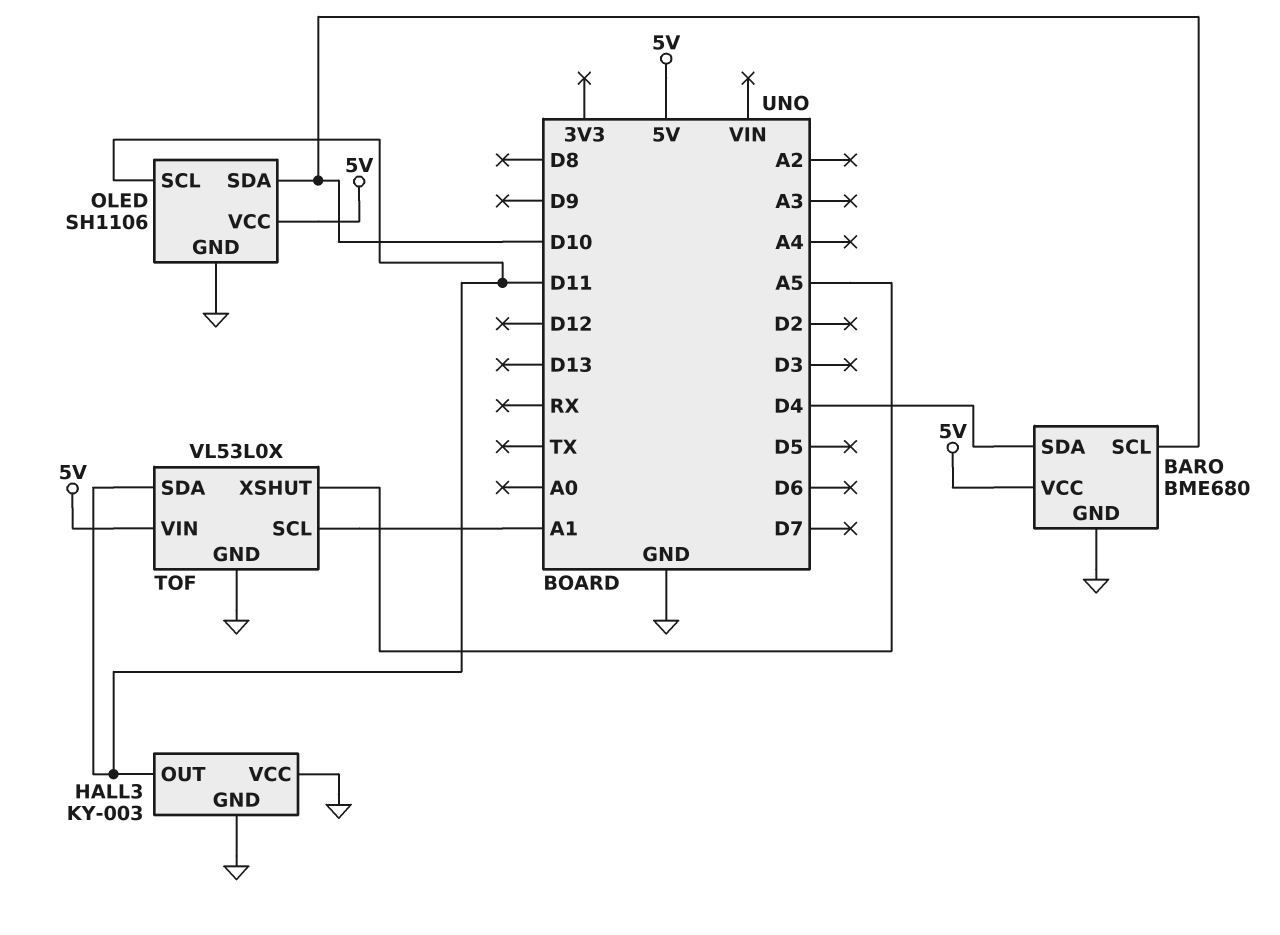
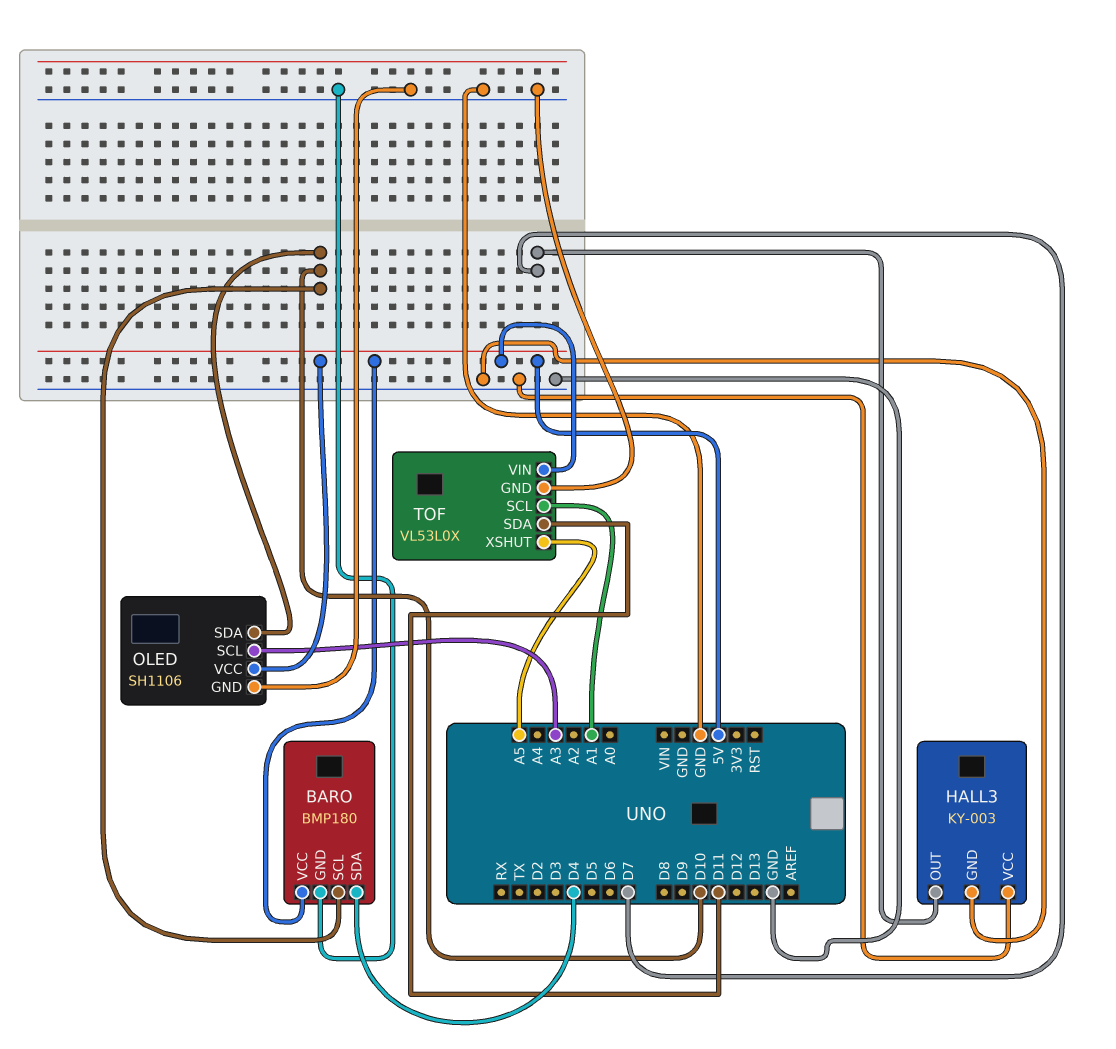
BARO: BME680 -> BMP180
HALL3 pin OUT: D11 -> D7
OLED pin SCL: D11 -> A3

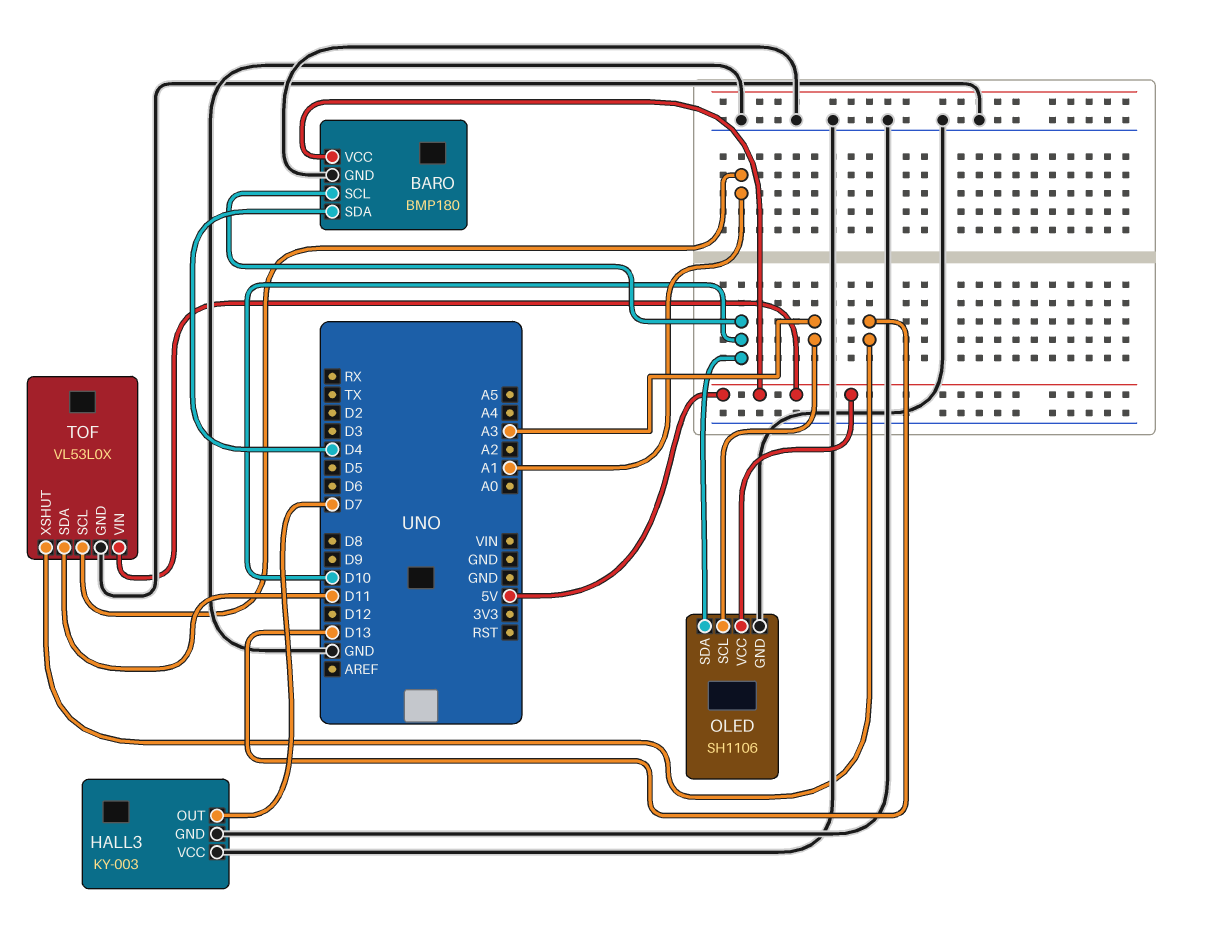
TOF pin XSHUT: A5 -> D13

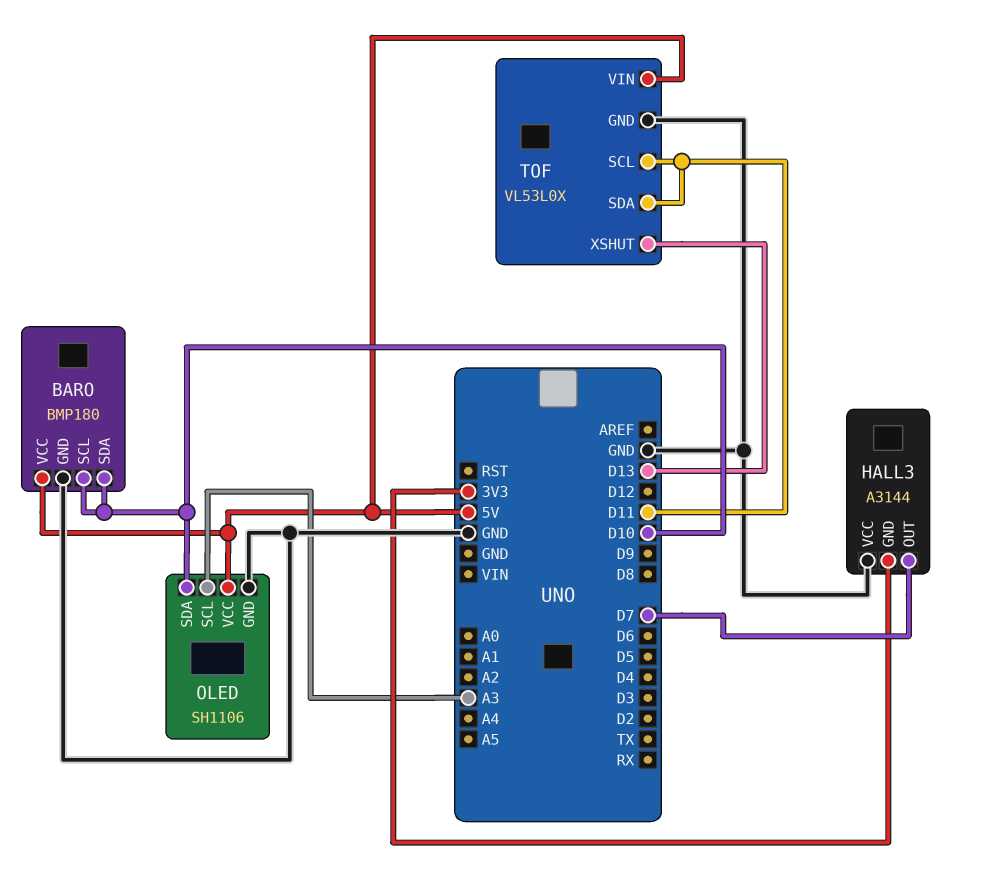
BARO pin SDA: D4 -> D10
HALL3: KY-003 -> A3144
HALL3 pin GND: GND -> 3V3
TOF pin SCL: A1 -> D11

